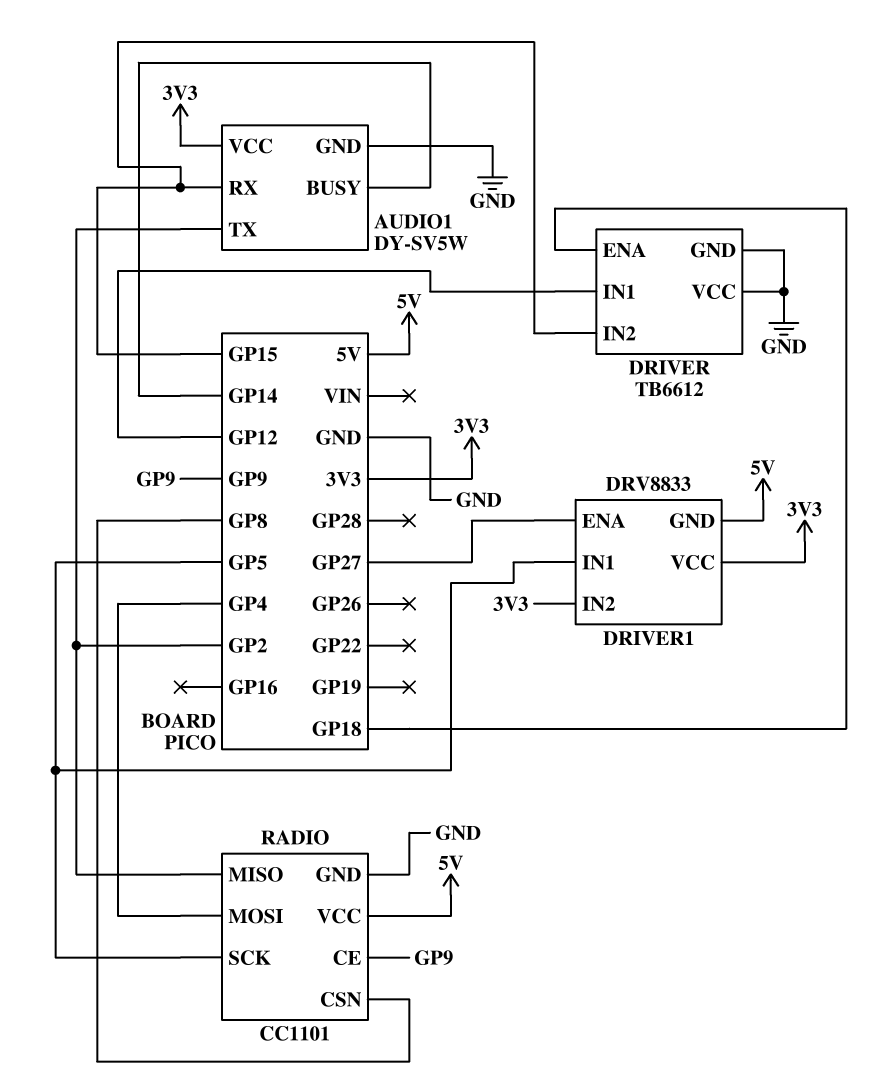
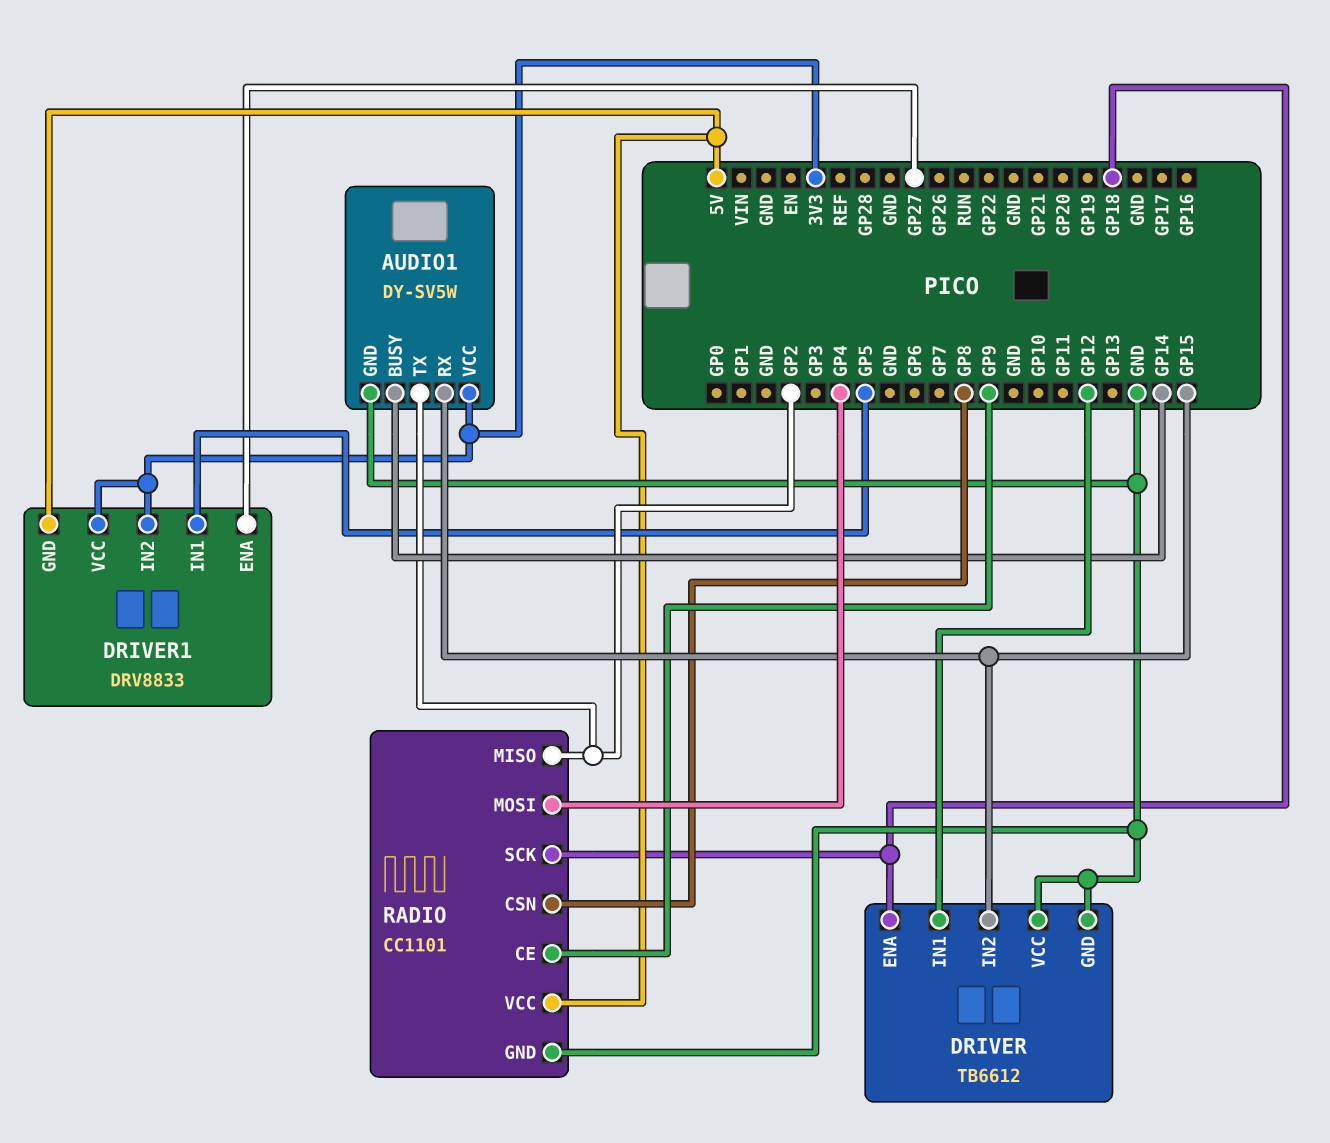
RADIO pin SCK: GP5 -> GP18

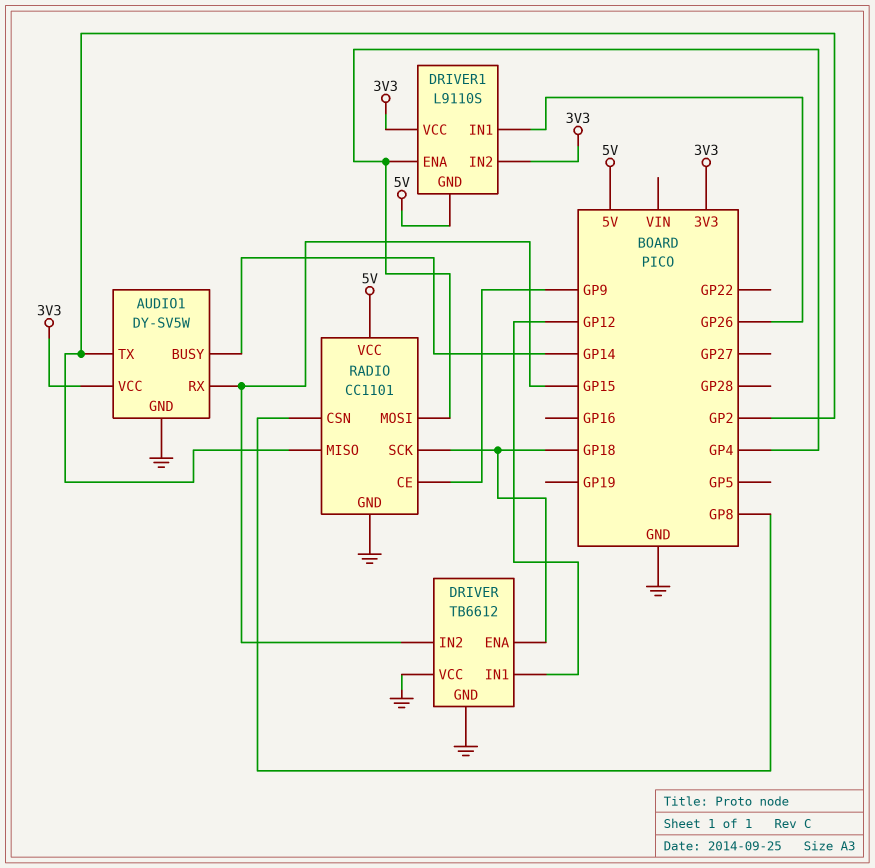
DRIVER1: DRV8833 -> L9110S
DRIVER1 pin ENA: GP27 -> GP4
DRIVER1 pin IN1: GP5 -> GP26

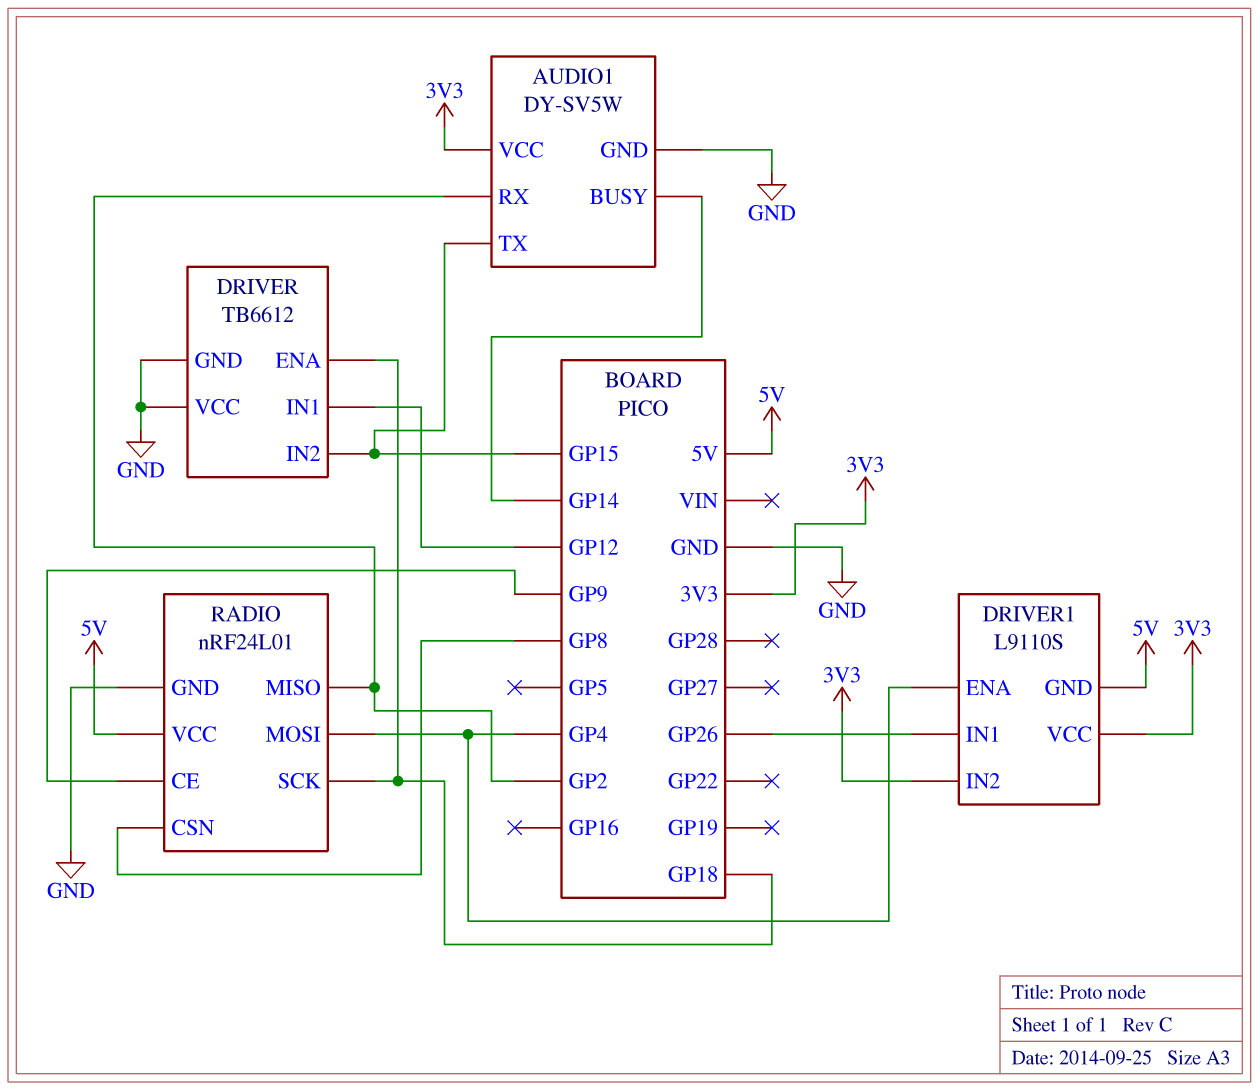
AUDIO1 pin RX: GP15 -> GP2
AUDIO1 pin TX: GP2 -> GP15
RADIO: CC1101 -> nRF24L01

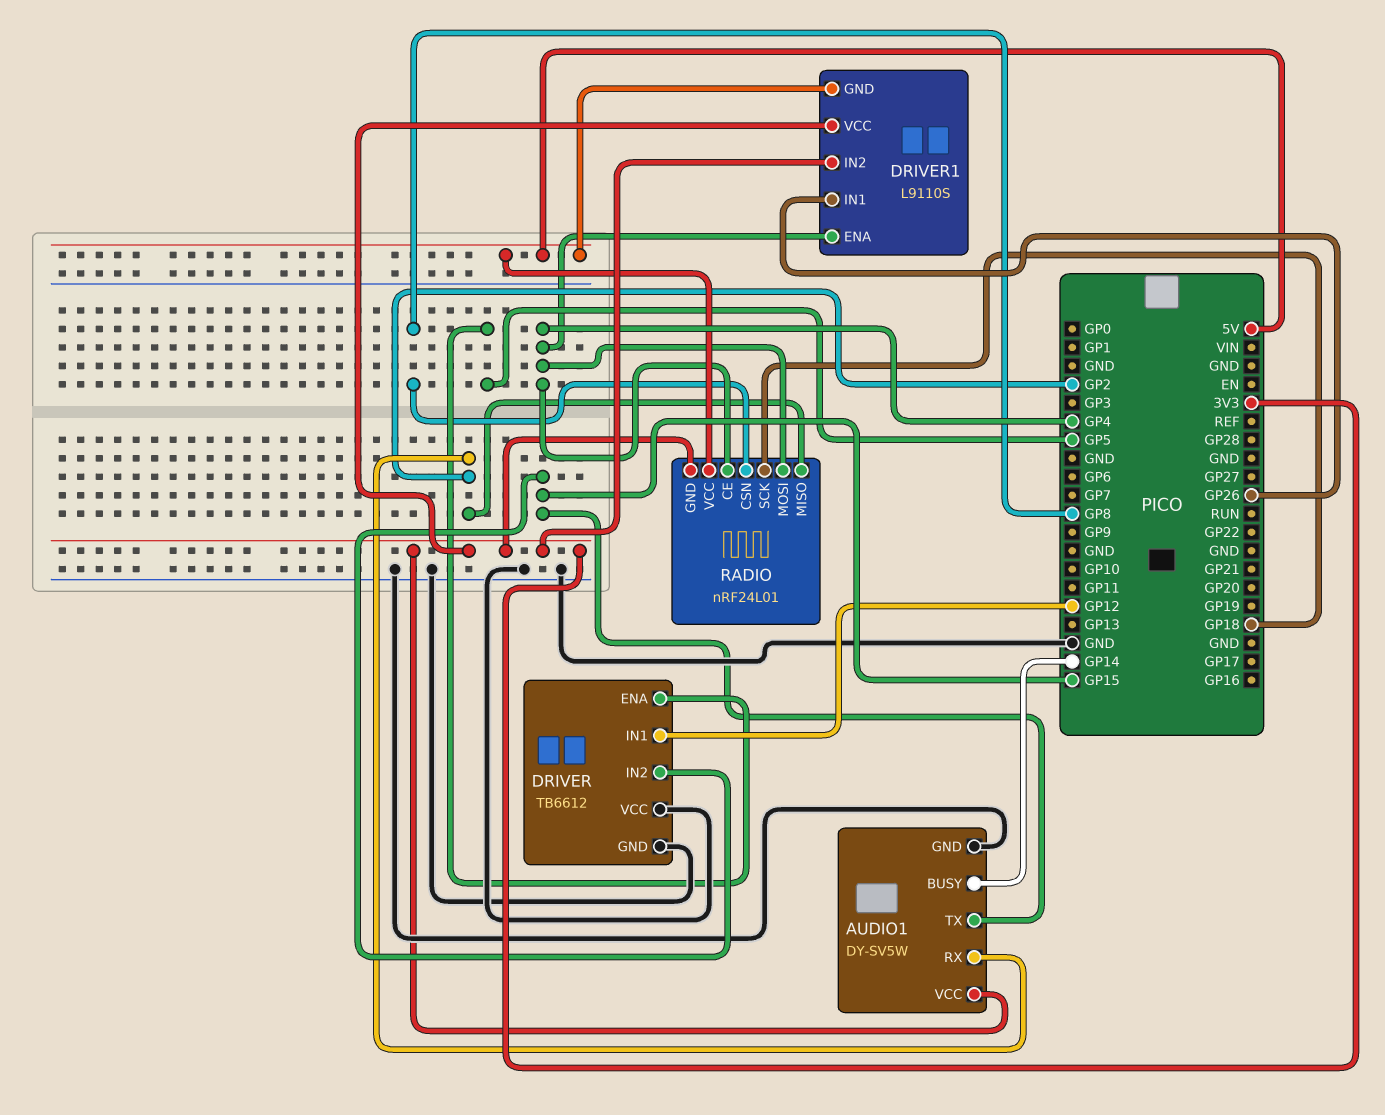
DRIVER pin ENA: GP18 -> GP5
RADIO pin CE: GP9 -> GP4
RADIO pin GND: GND -> 3V3

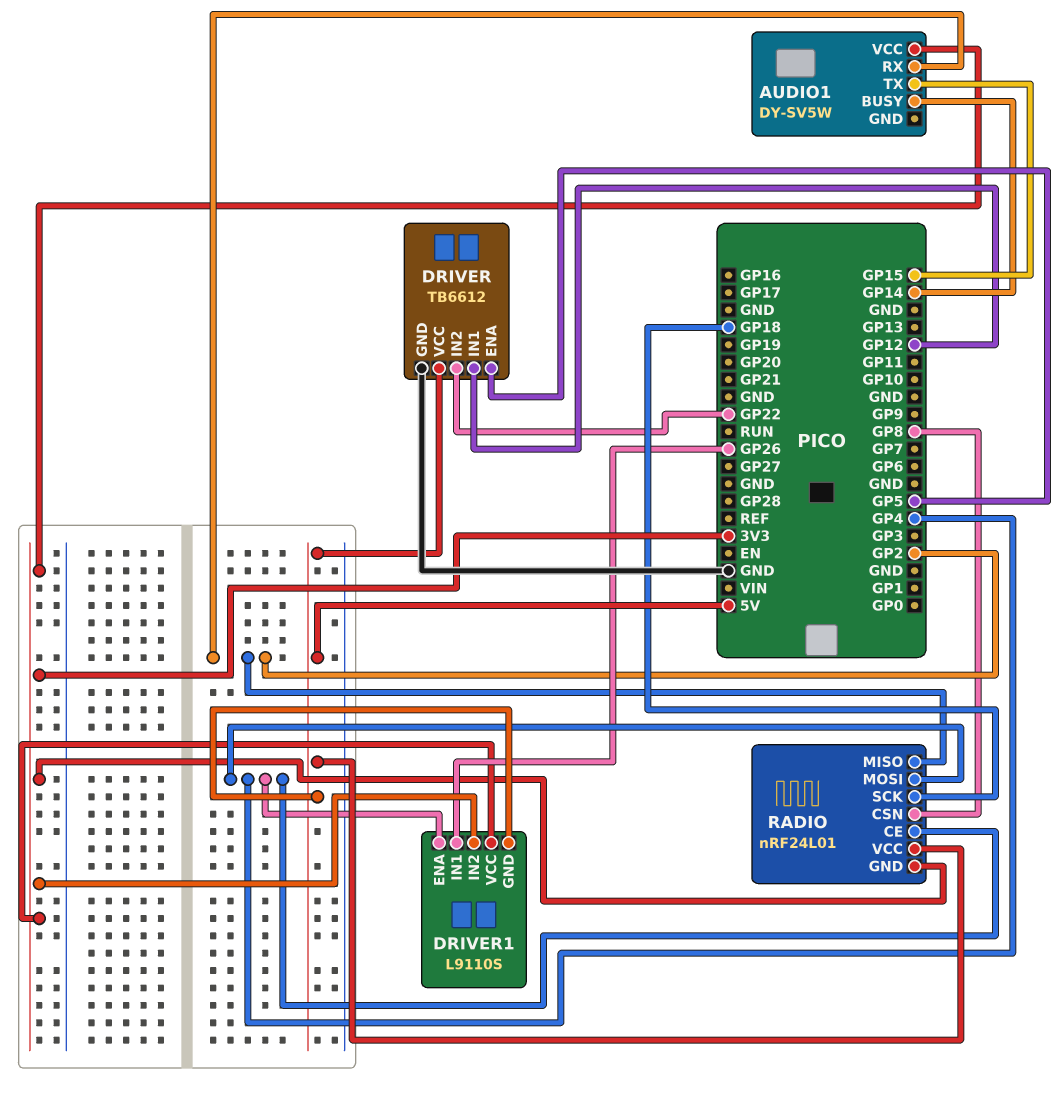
AUDIO1 pin GND: GND -> none
DRIVER pin IN2: GP15 -> GP22
DRIVER pin VCC: GND -> 5V

